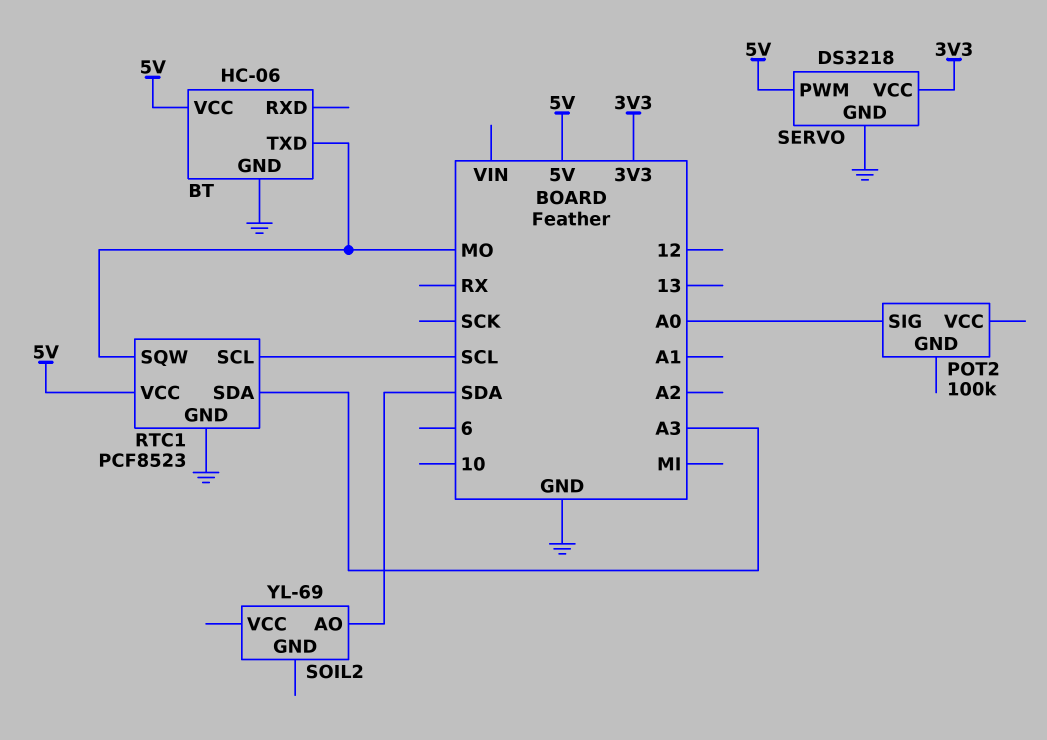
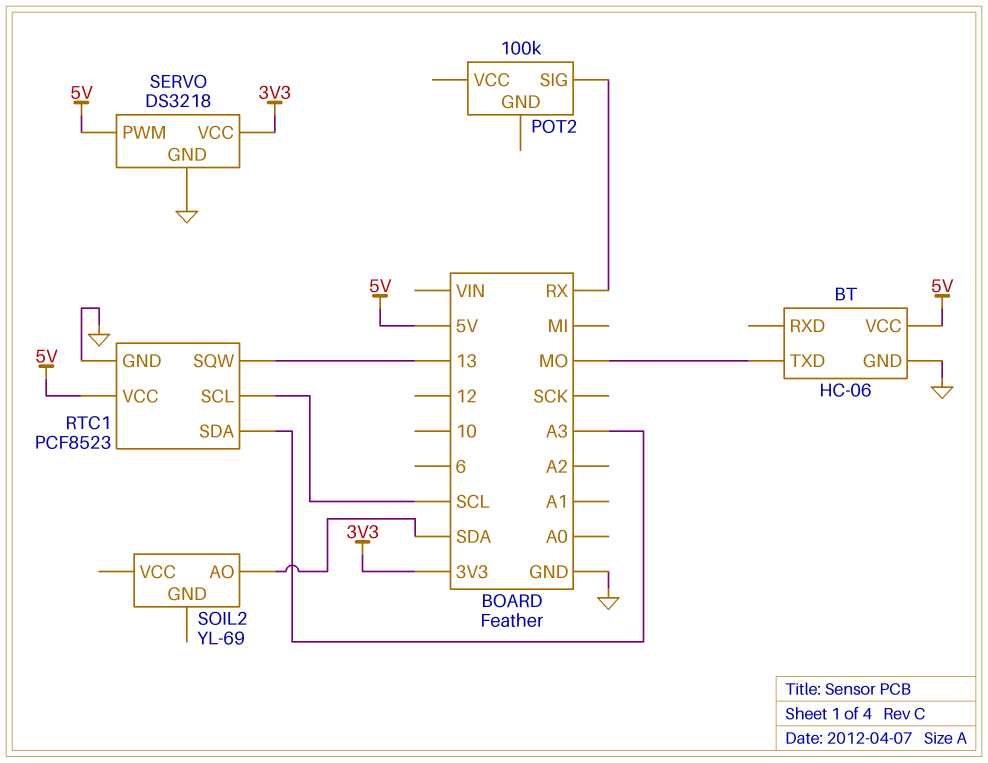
POT2 pin SIG: A0 -> RX
RTC1 pin SQW: MO -> 13

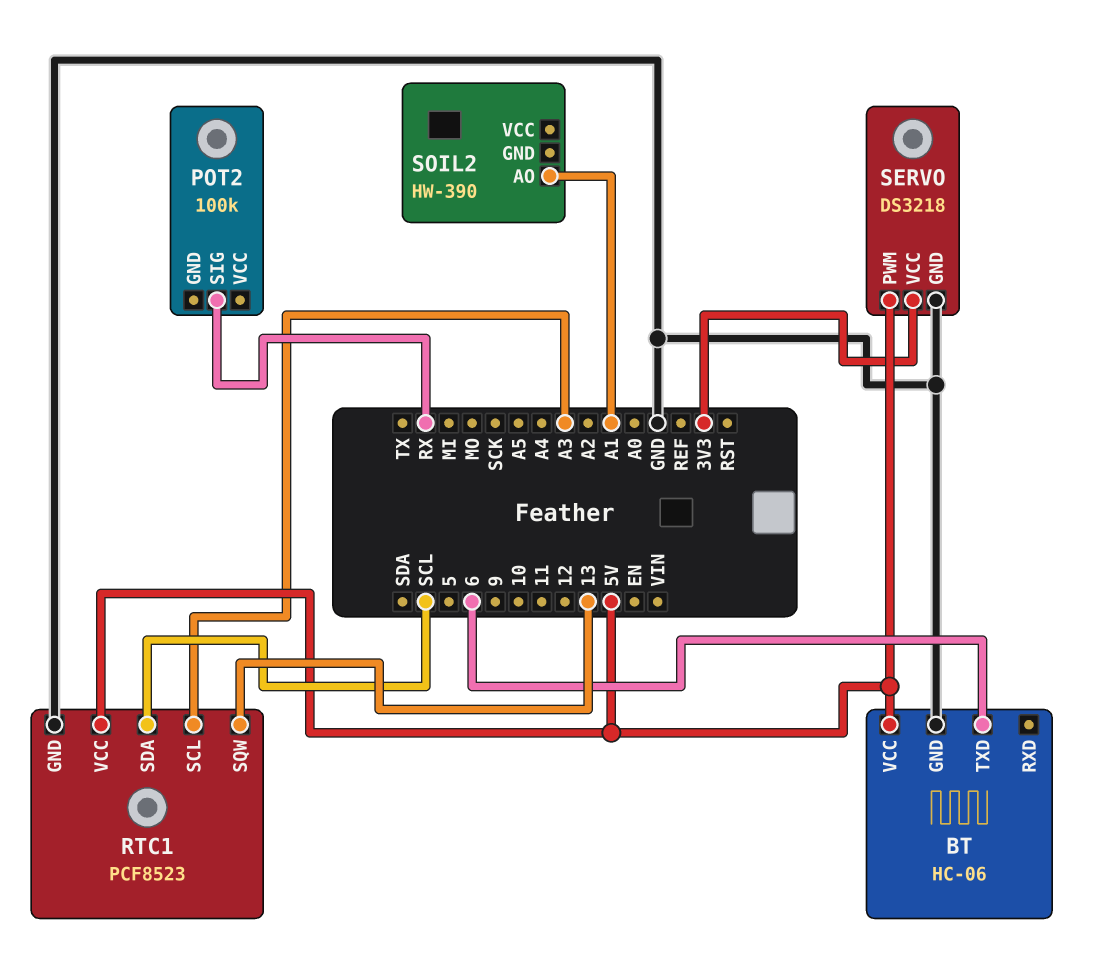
BT pin TXD: MO -> 6
RTC1 pin SCL: SCL -> A3
RTC1 pin SDA: A3 -> SCL
SOIL2: YL-69 -> HW-390
SOIL2 pin AO: SDA -> A1

